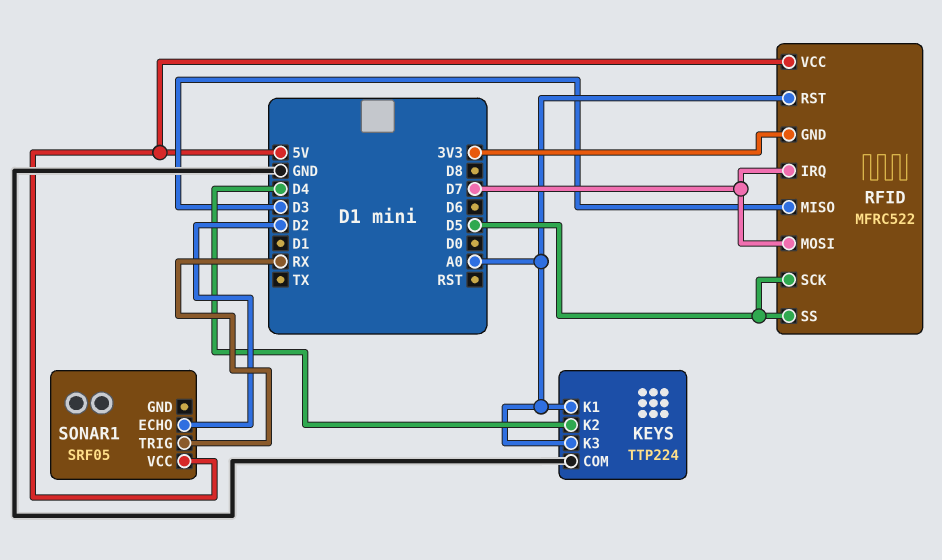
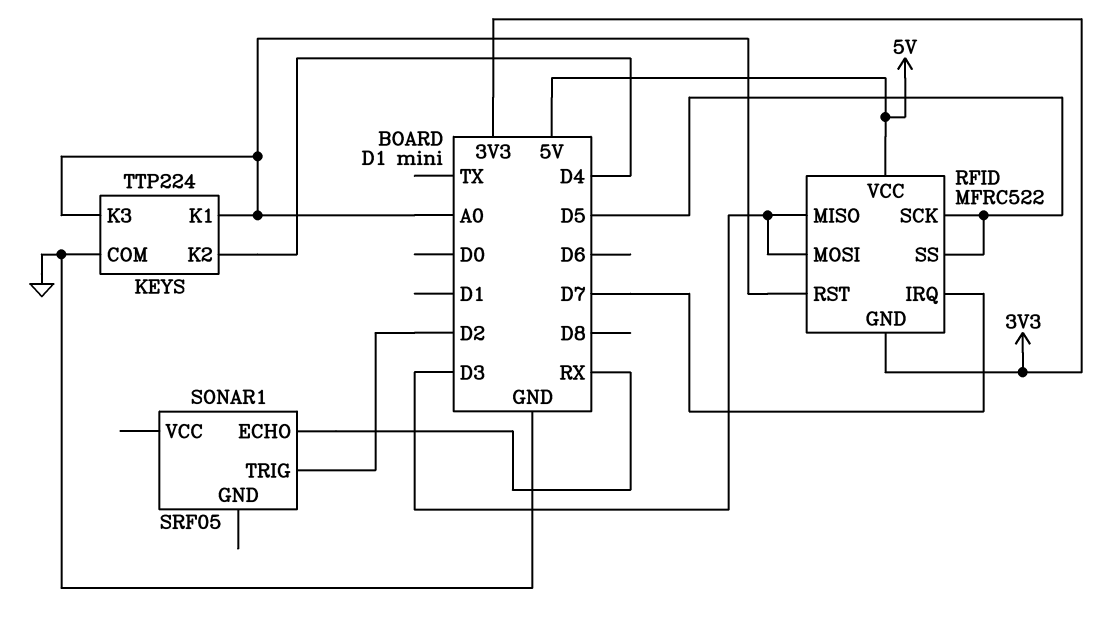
RFID pin MOSI: D7 -> D3
SONAR1 pin ECHO: D2 -> RX
SONAR1 pin TRIG: RX -> D2
SONAR1 pin VCC: 5V -> none

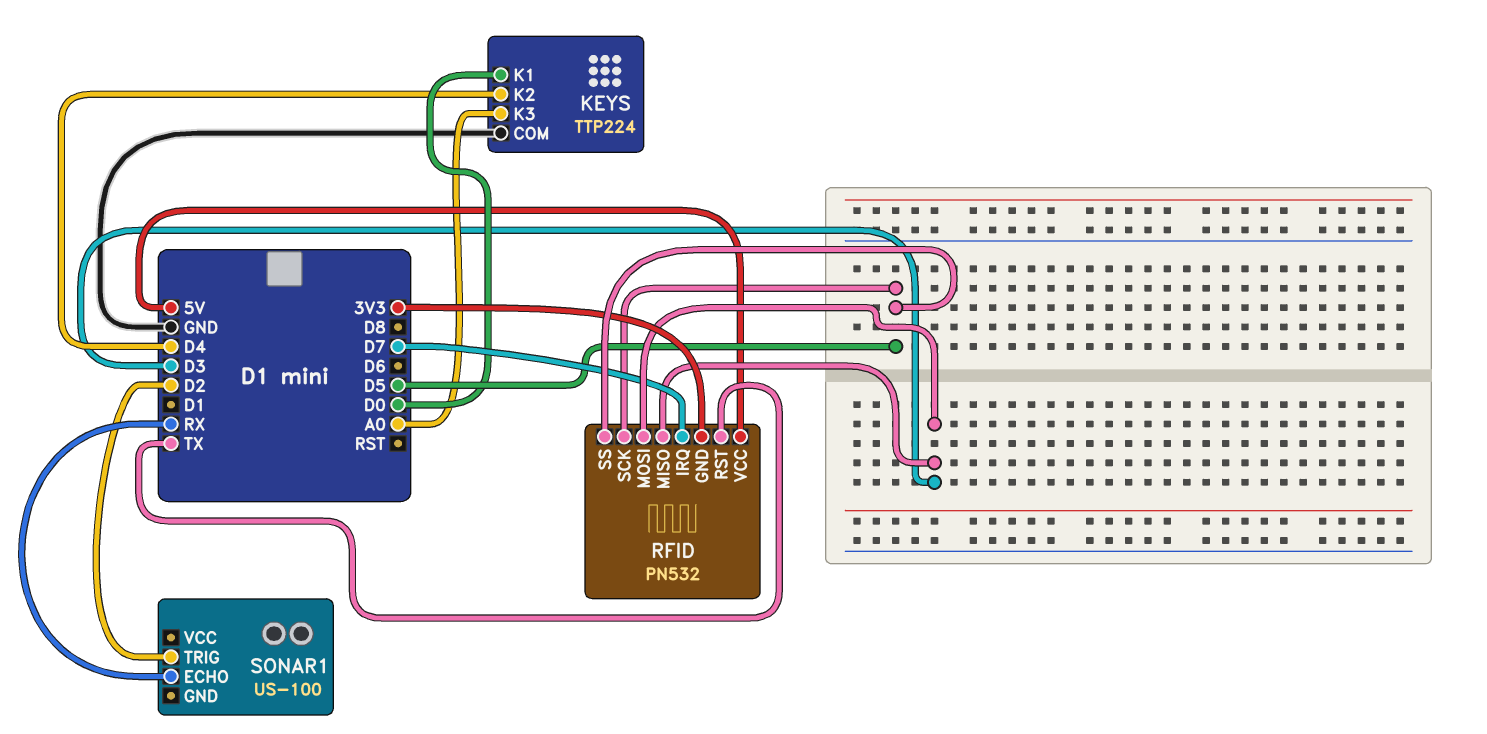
KEYS pin K1: A0 -> D0
RFID: MFRC522 -> PN532
RFID pin RST: A0 -> TX
SONAR1: SRF05 -> US-100

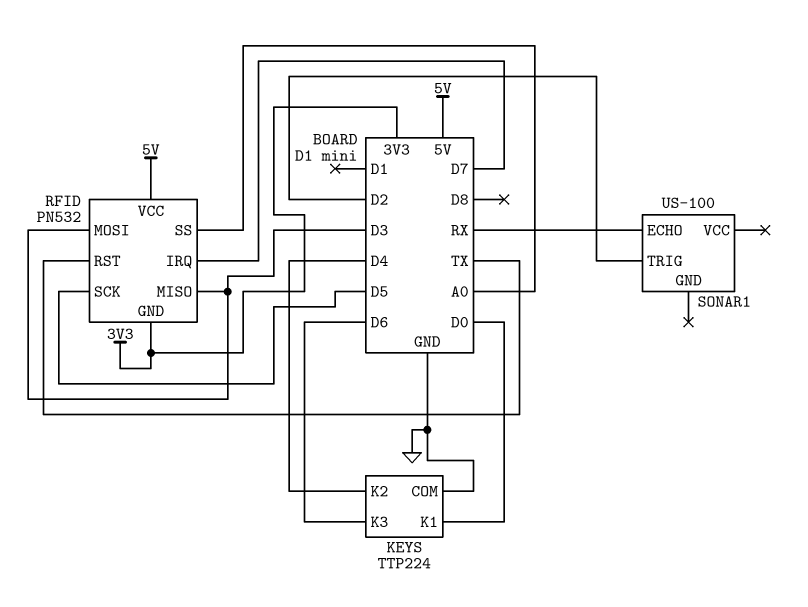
KEYS pin K3: A0 -> D6
RFID pin SS: D5 -> A0

